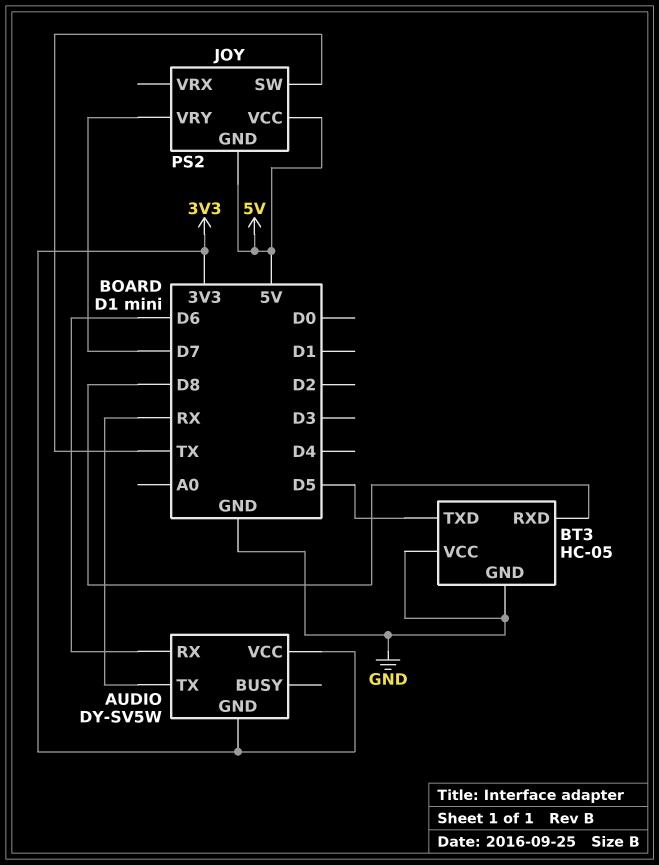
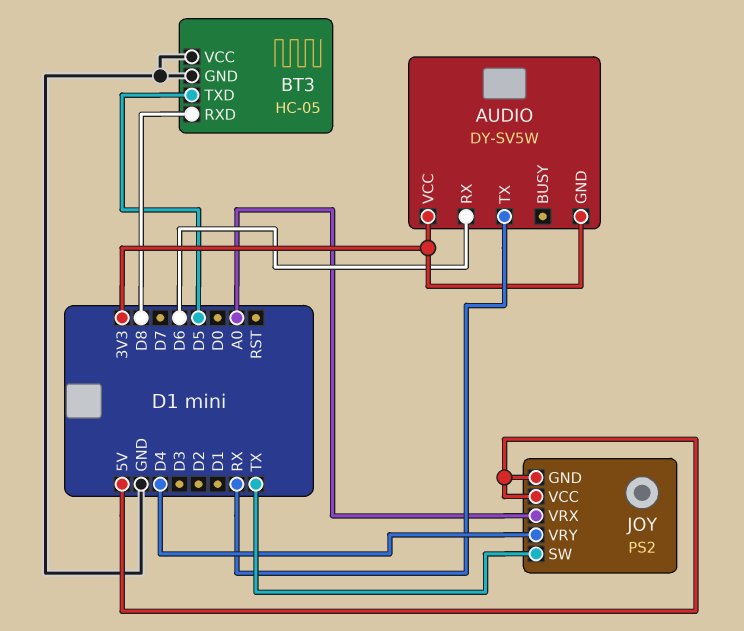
JOY pin VRX: none -> A0
JOY pin VRY: D7 -> D4

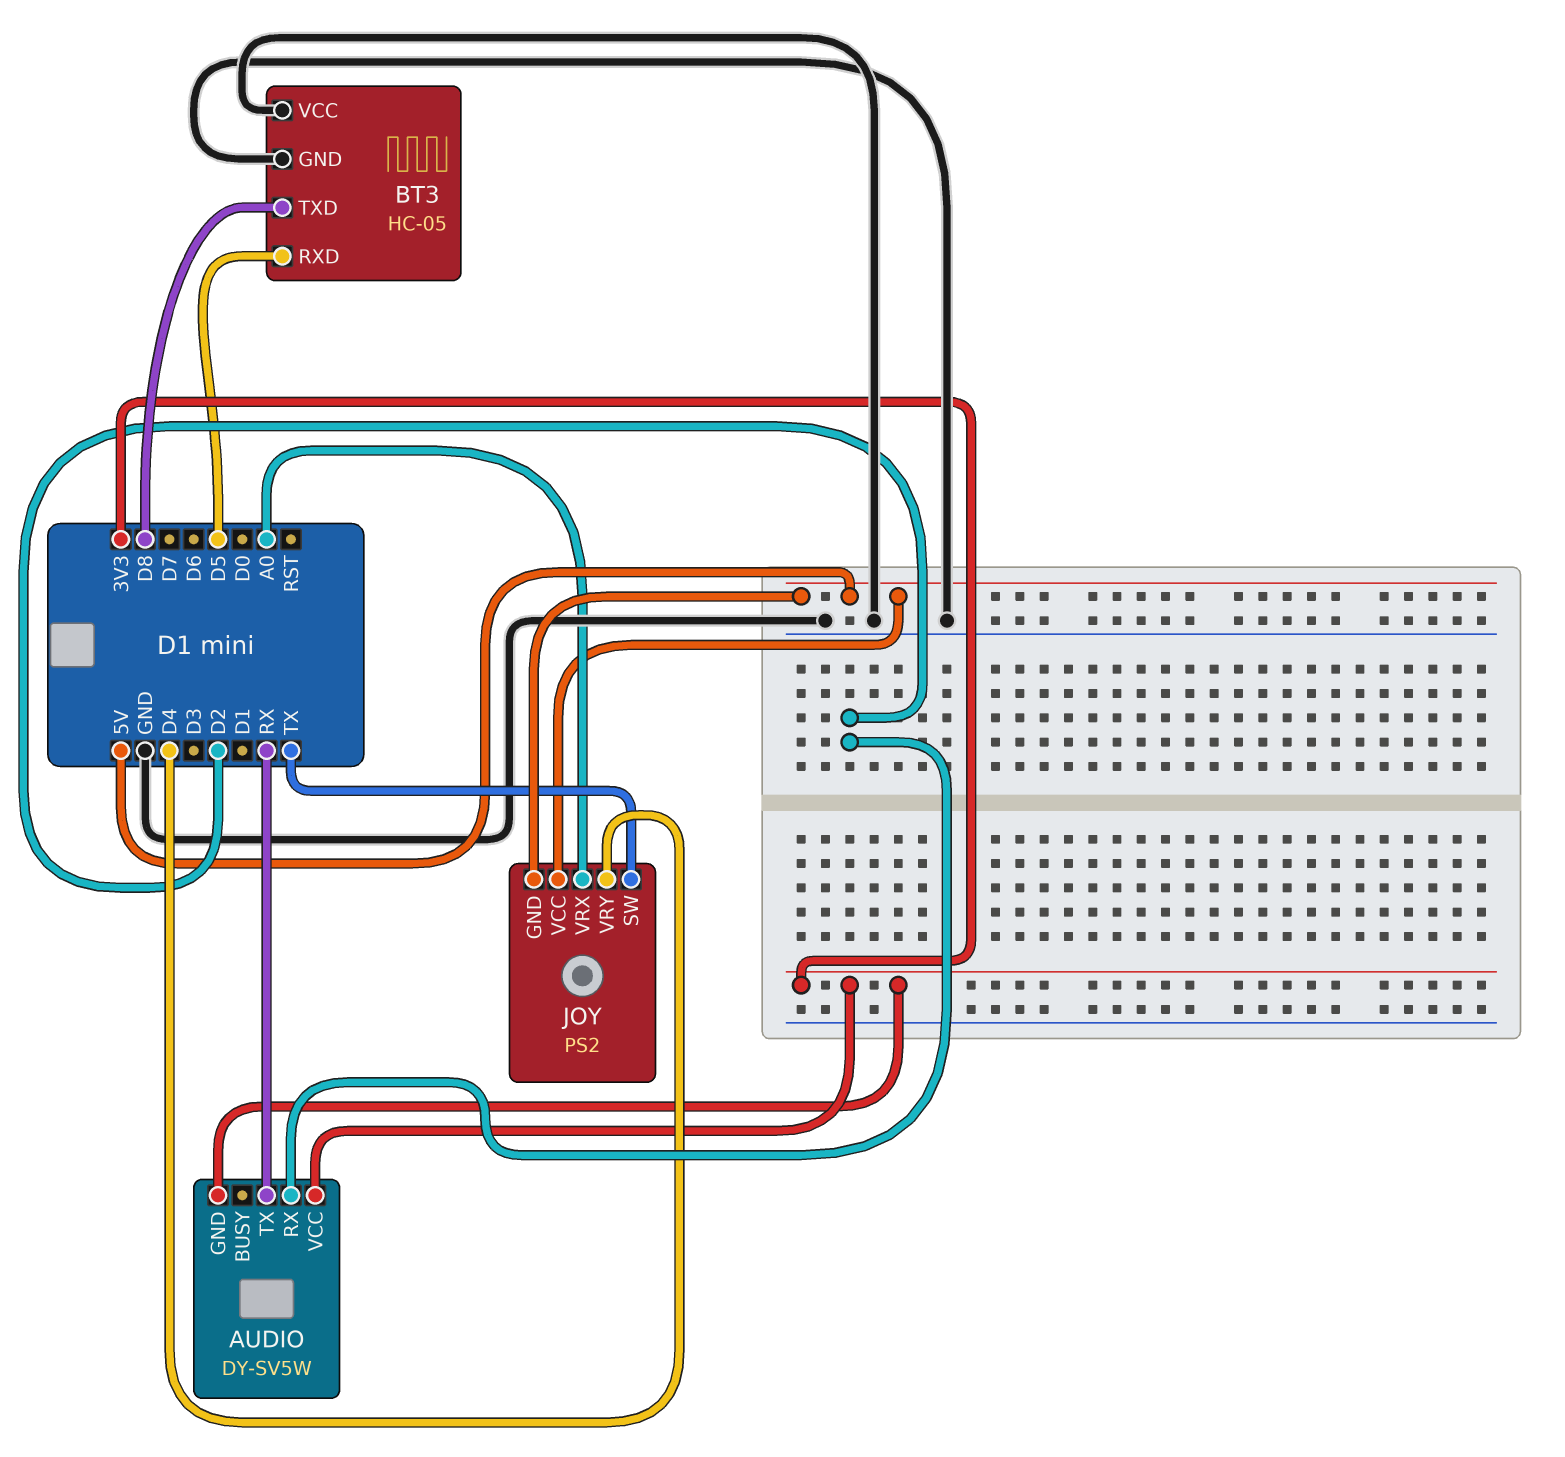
AUDIO pin RX: D6 -> D2
BT3 pin RXD: D8 -> D5
BT3 pin TXD: D5 -> D8

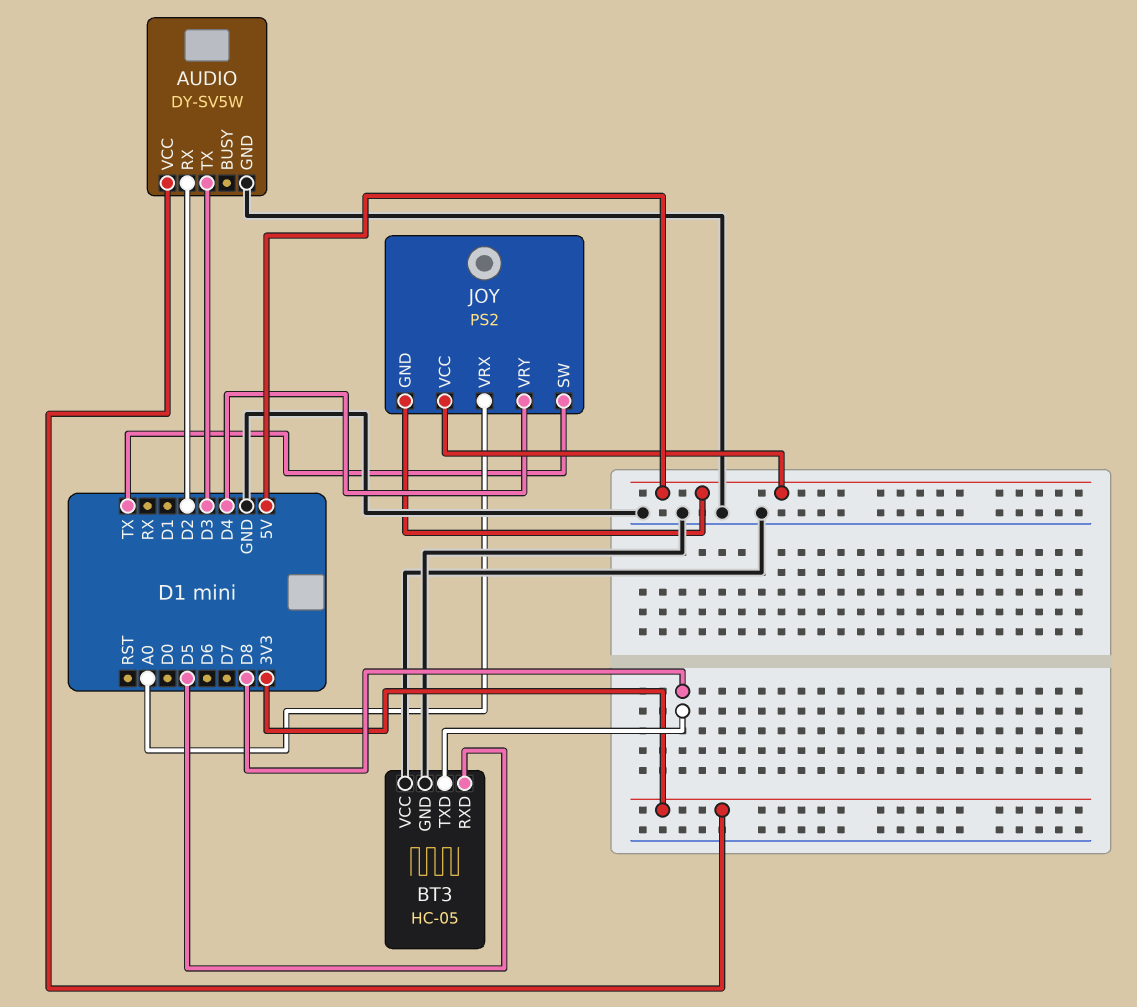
AUDIO pin GND: 3V3 -> GND
AUDIO pin TX: RX -> D3

